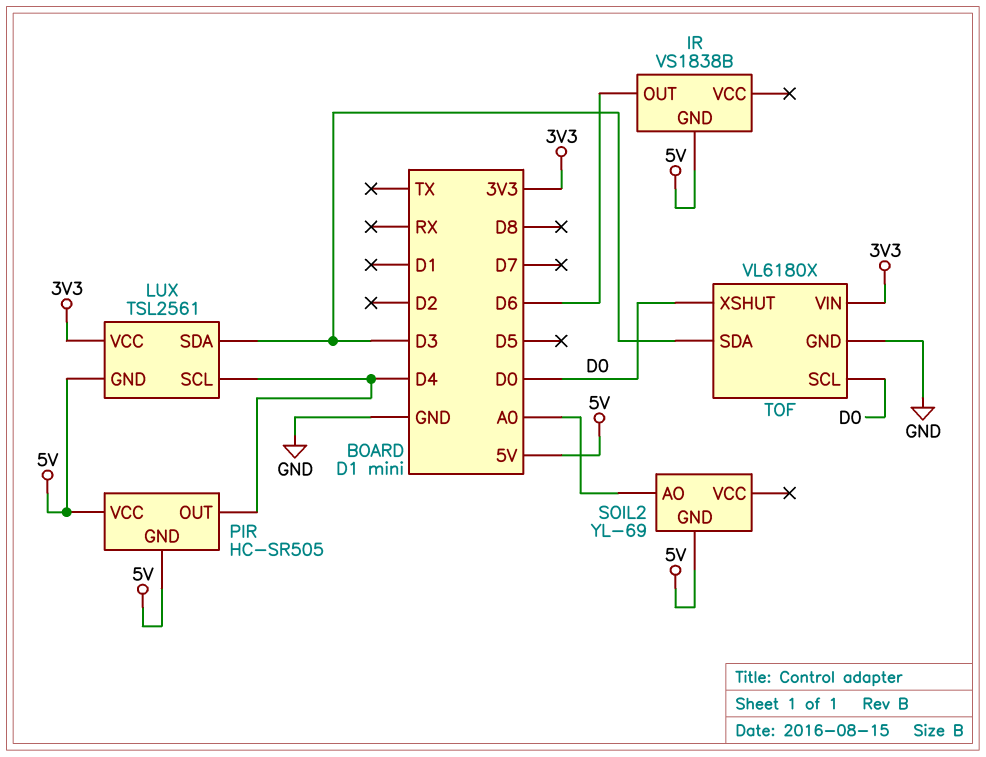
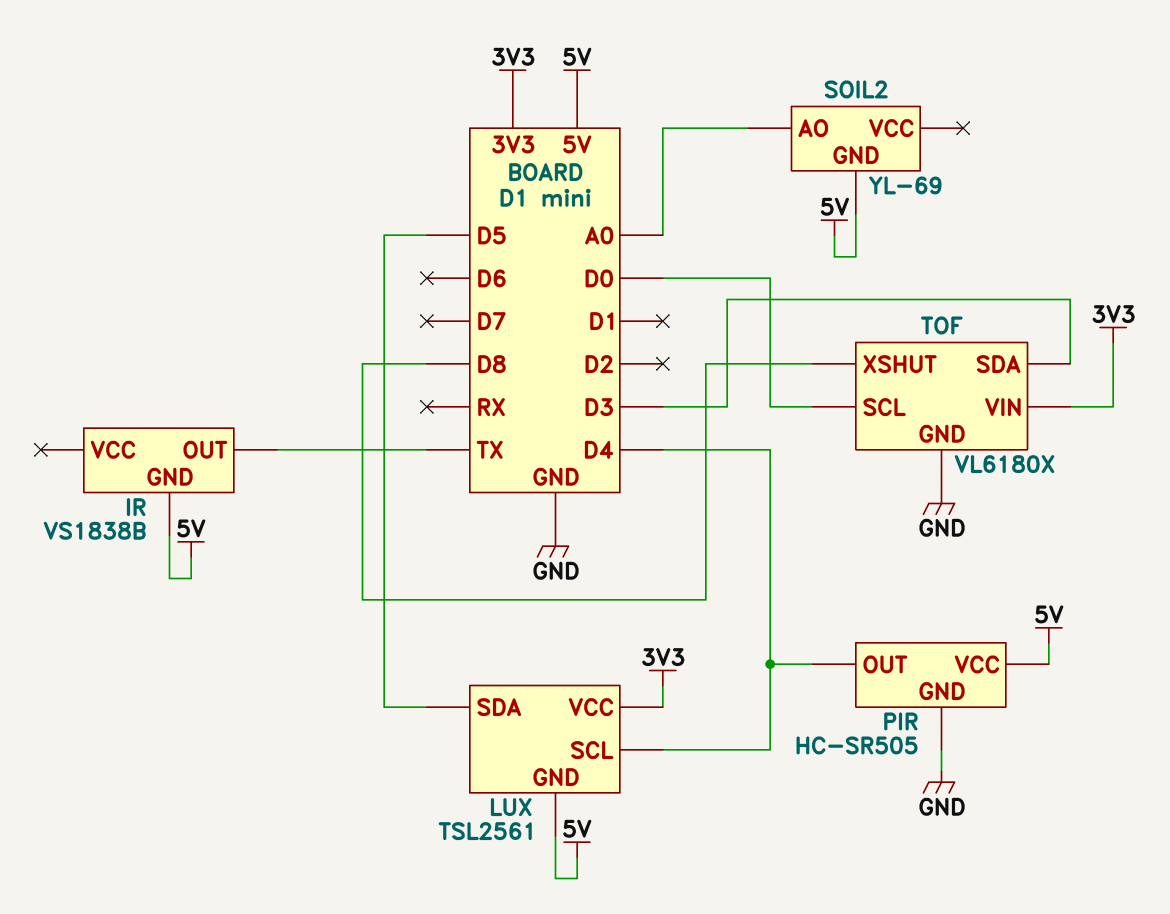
IR pin OUT: D6 -> TX
LUX pin SDA: D3 -> D5
PIR pin GND: 5V -> GND
TOF pin XSHUT: D0 -> D8

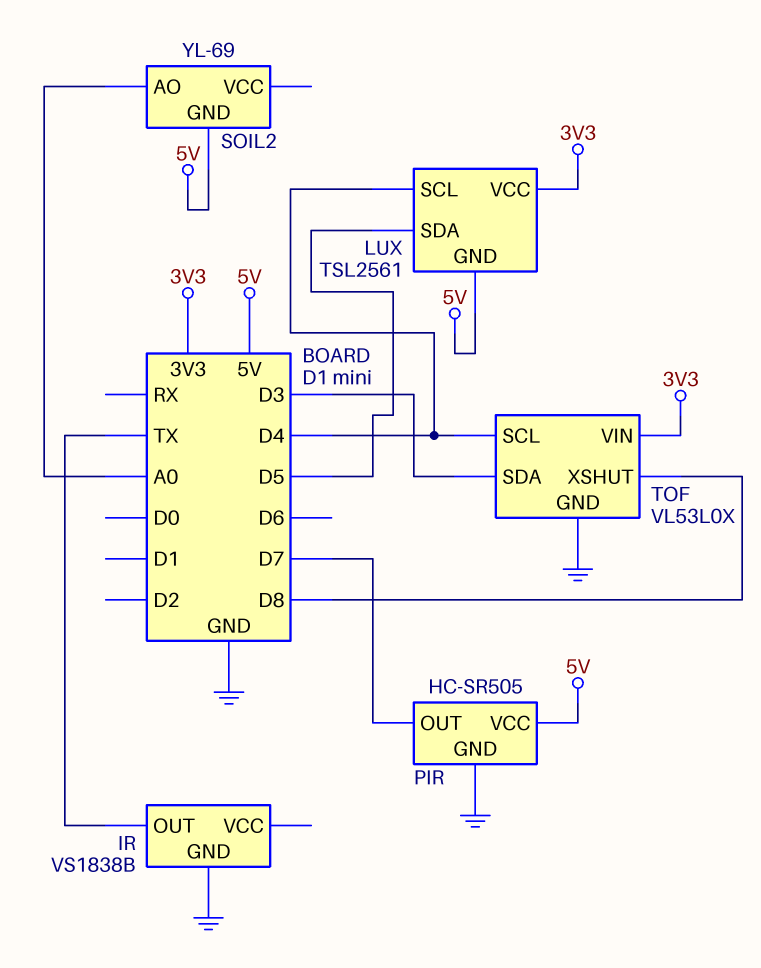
IR pin GND: 5V -> GND
PIR pin OUT: D4 -> D7
TOF: VL6180X -> VL53L0X
TOF pin SCL: D0 -> D4

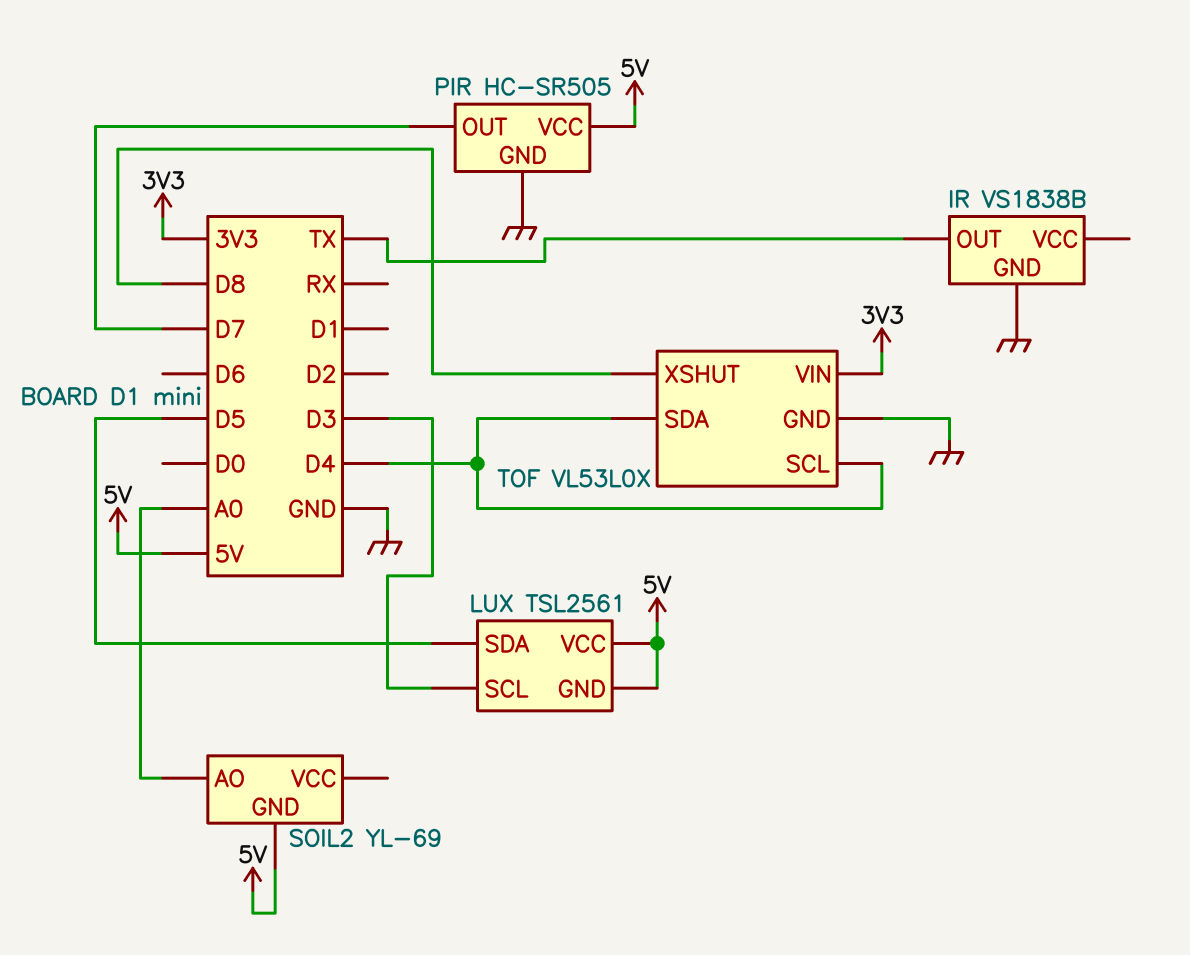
LUX pin SCL: D4 -> D3
LUX pin VCC: 3V3 -> 5V
TOF pin SDA: D3 -> D4

